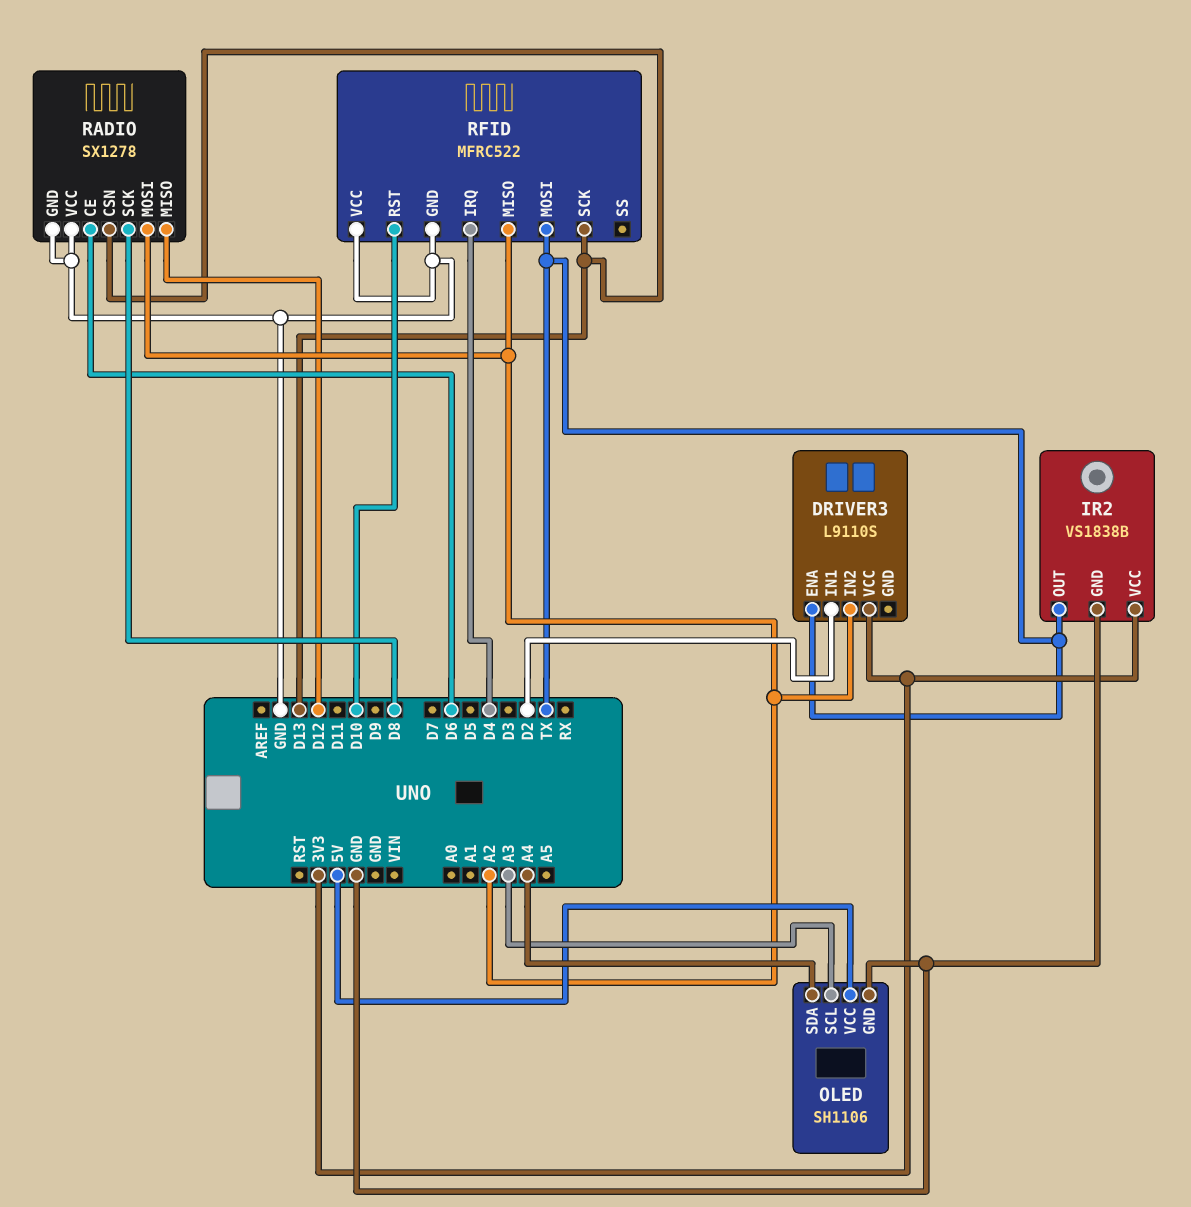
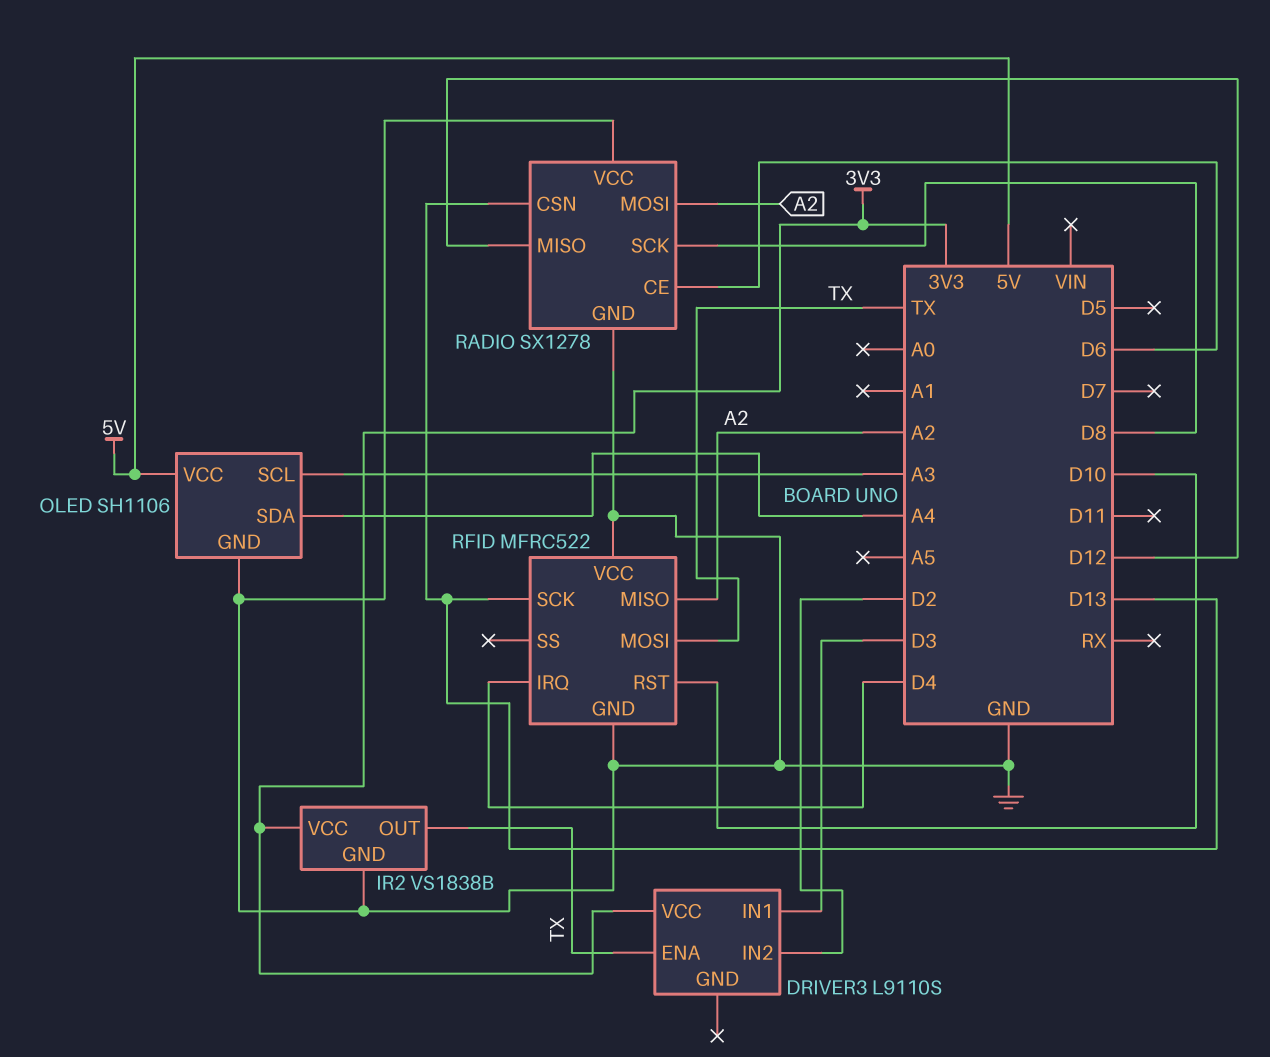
DRIVER3 pin IN1: D2 -> D3
DRIVER3 pin IN2: A2 -> D2

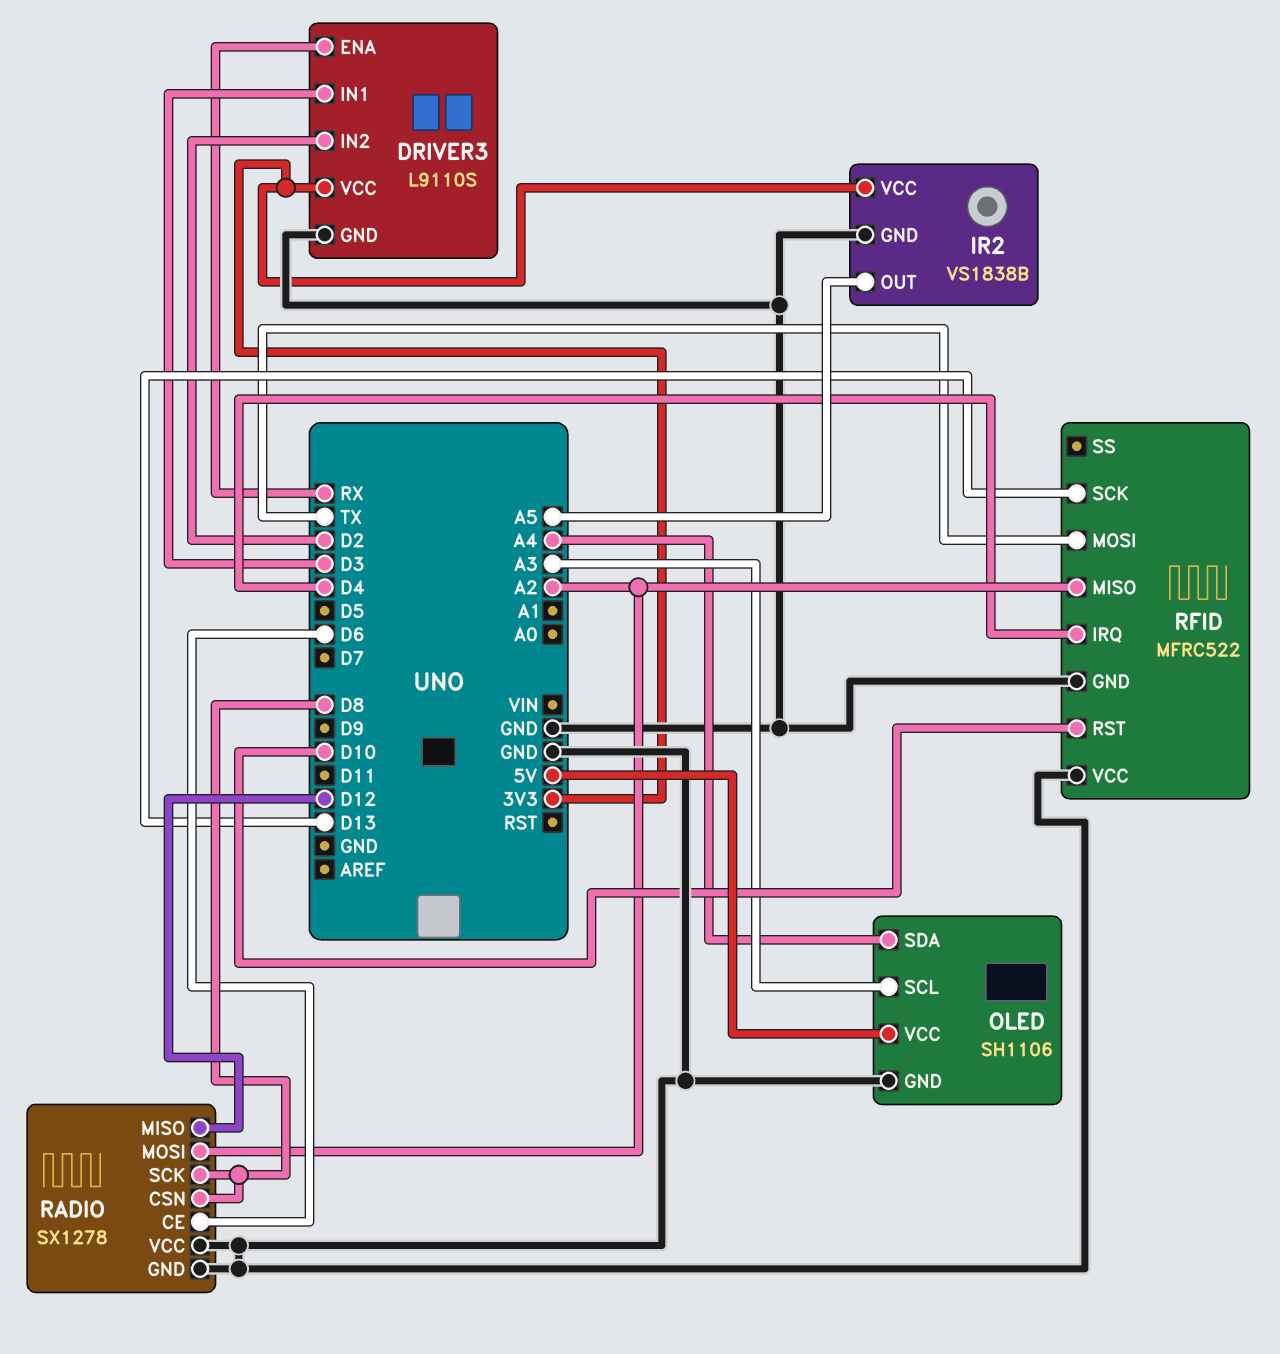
DRIVER3 pin ENA: TX -> RX
DRIVER3 pin GND: none -> GND
IR2 pin OUT: TX -> A5
RADIO pin CSN: D13 -> D8

